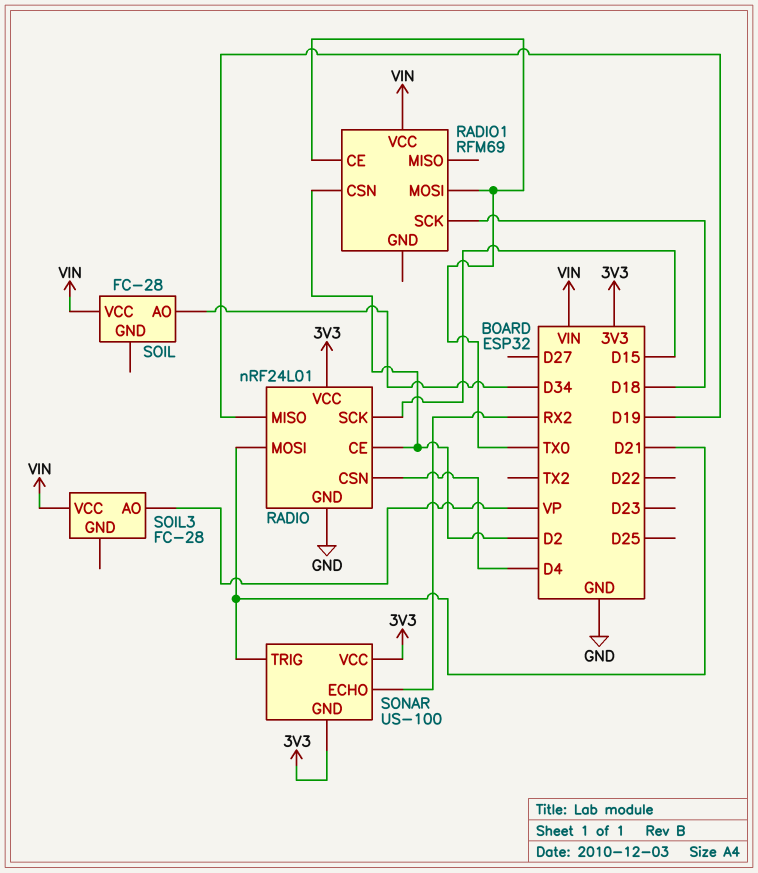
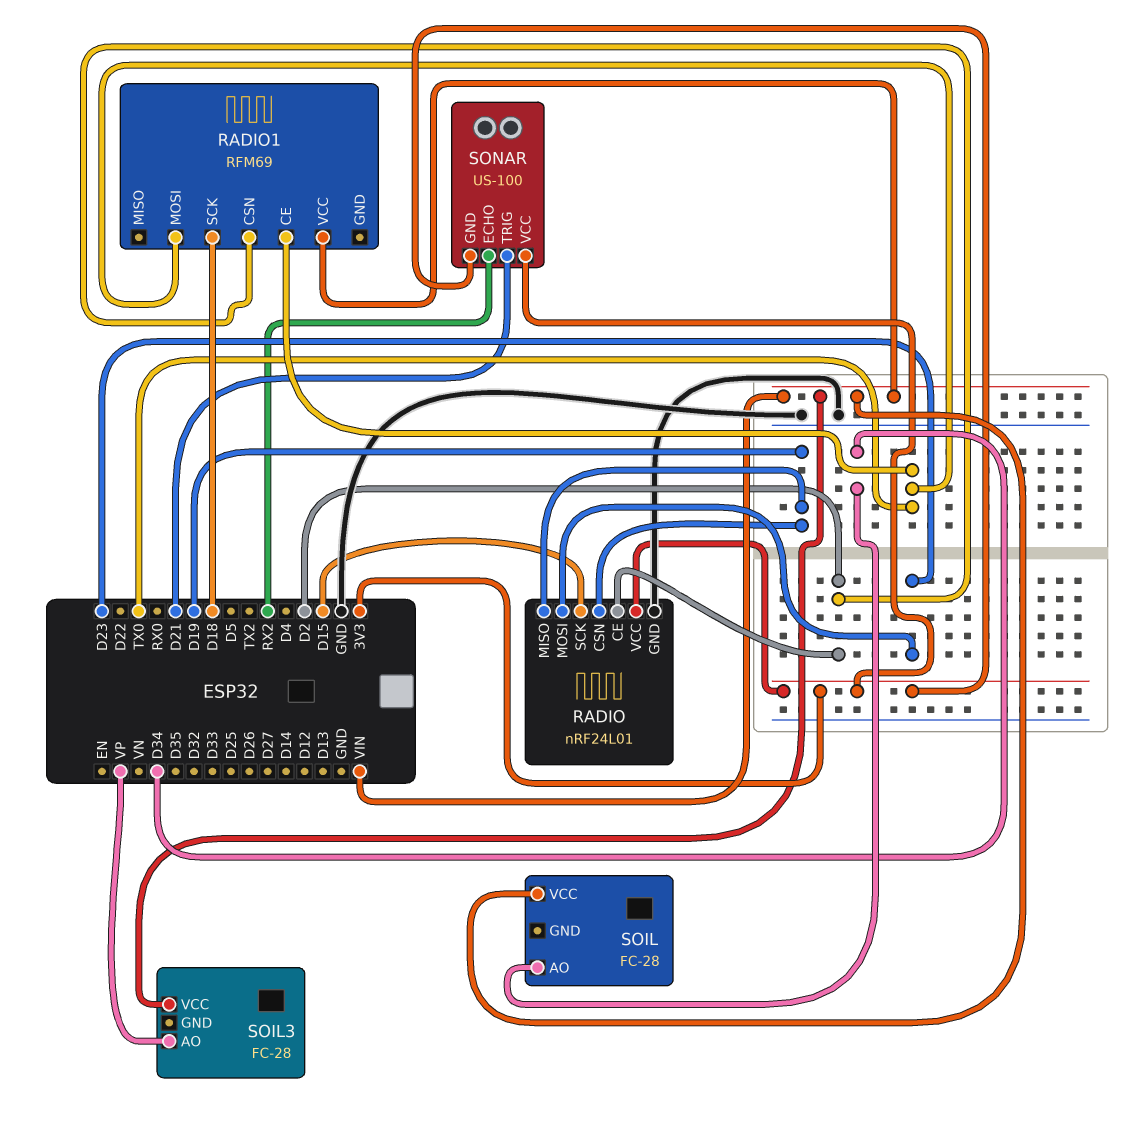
RADIO pin CSN: D4 -> D19
RADIO pin MOSI: D21 -> D23

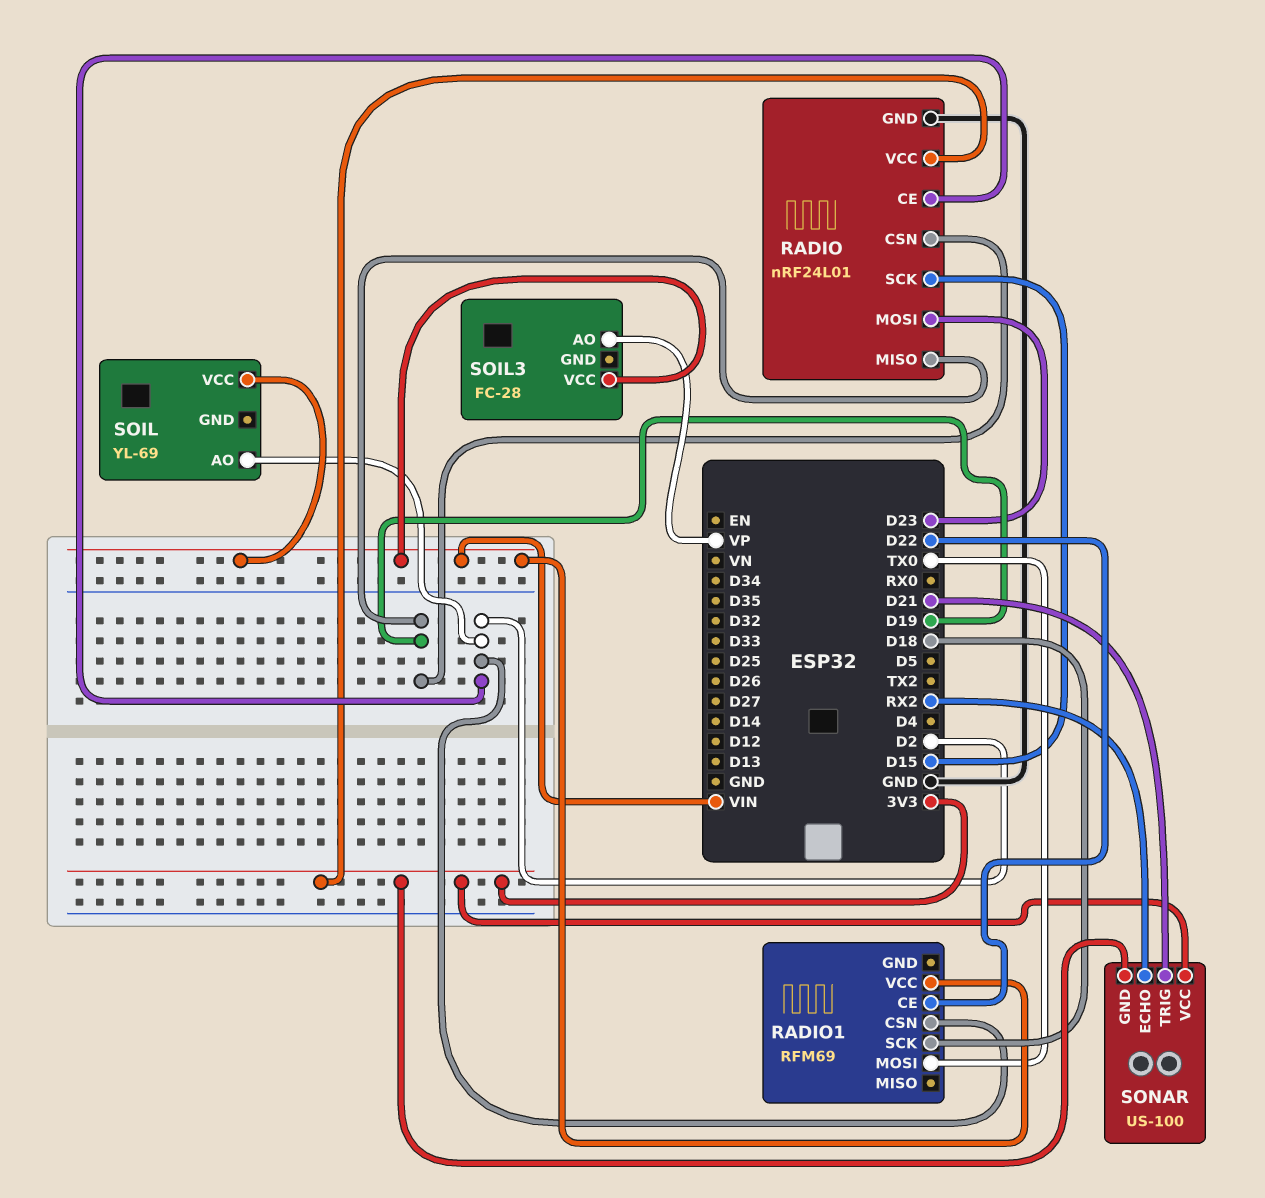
RADIO1 pin CE: TX0 -> D22
SOIL: FC-28 -> YL-69
SOIL pin AO: D34 -> D2

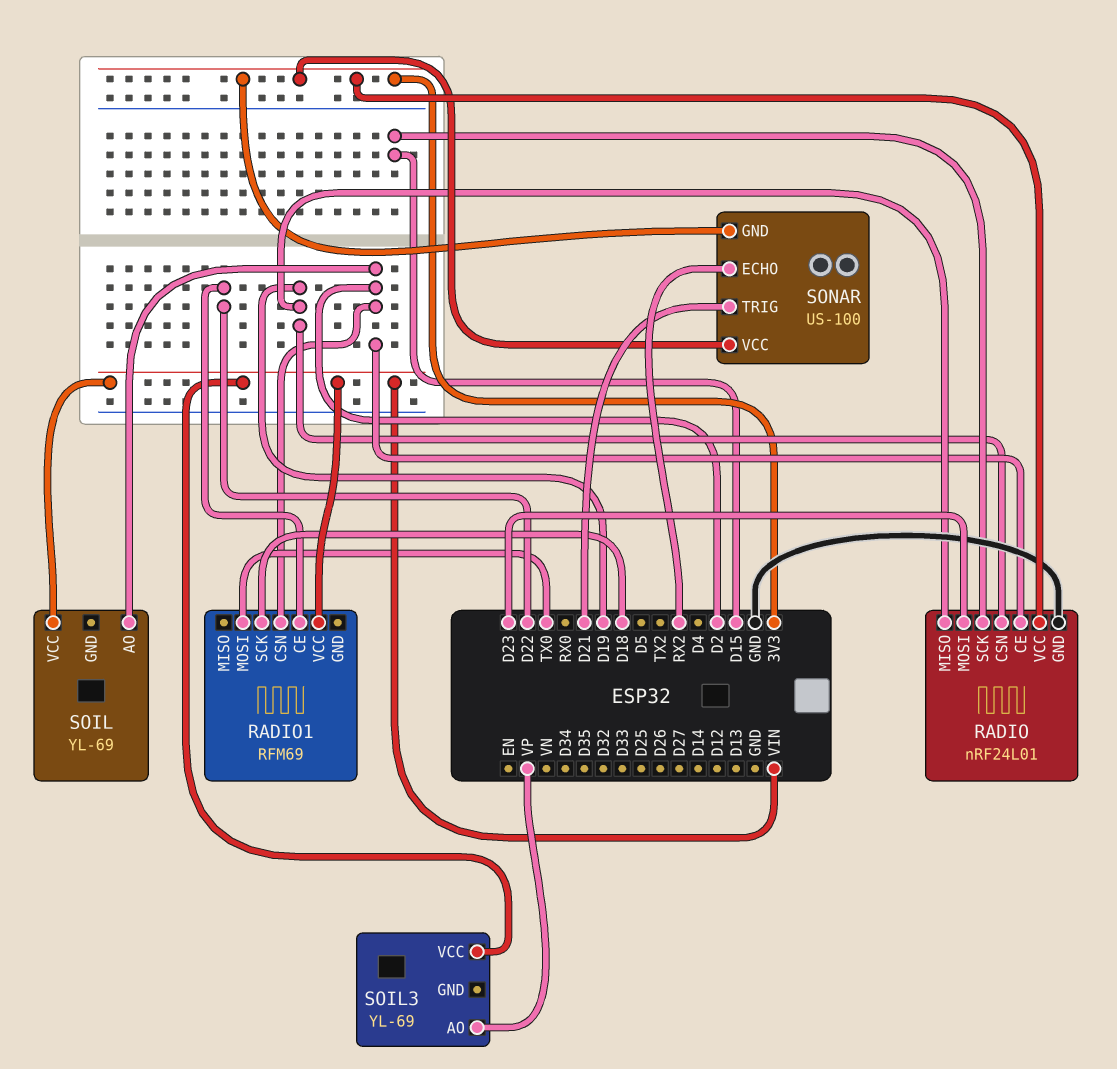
SOIL3: FC-28 -> YL-69

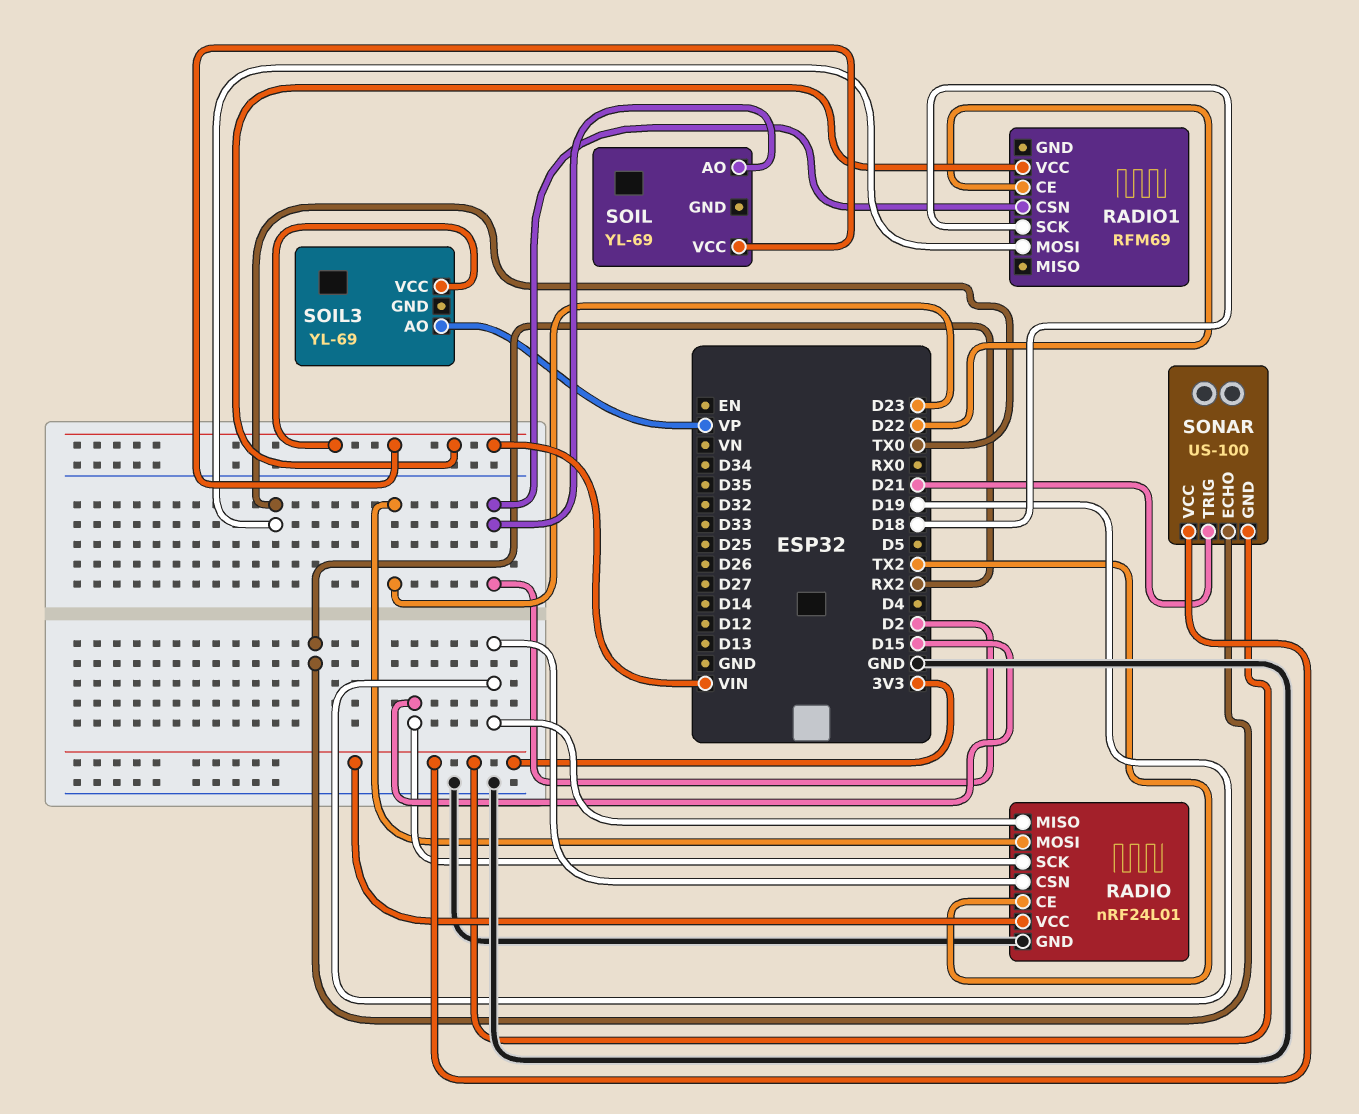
RADIO pin CE: D2 -> TX2

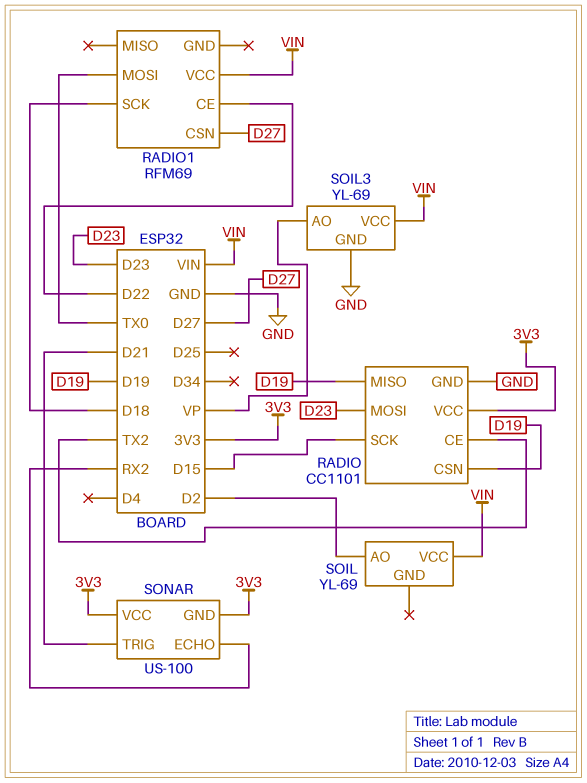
RADIO: nRF24L01 -> CC1101
RADIO1 pin CSN: D2 -> D27
SOIL3 pin GND: none -> GND

